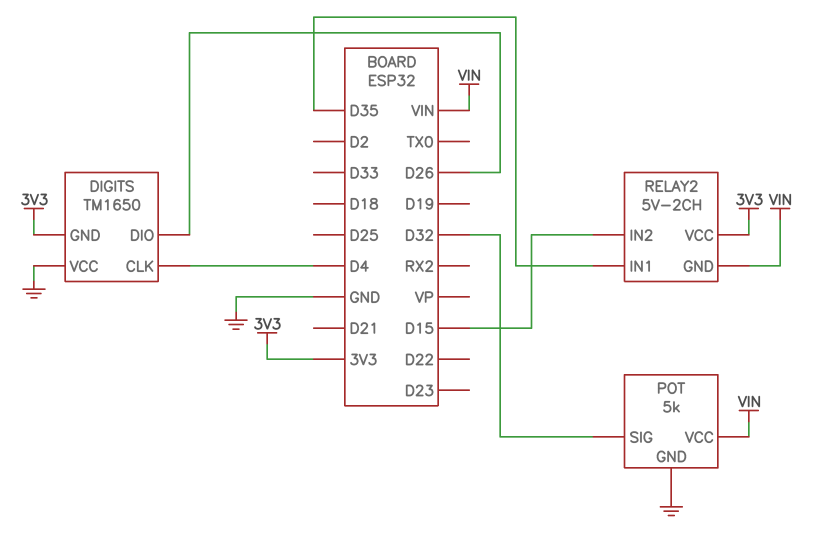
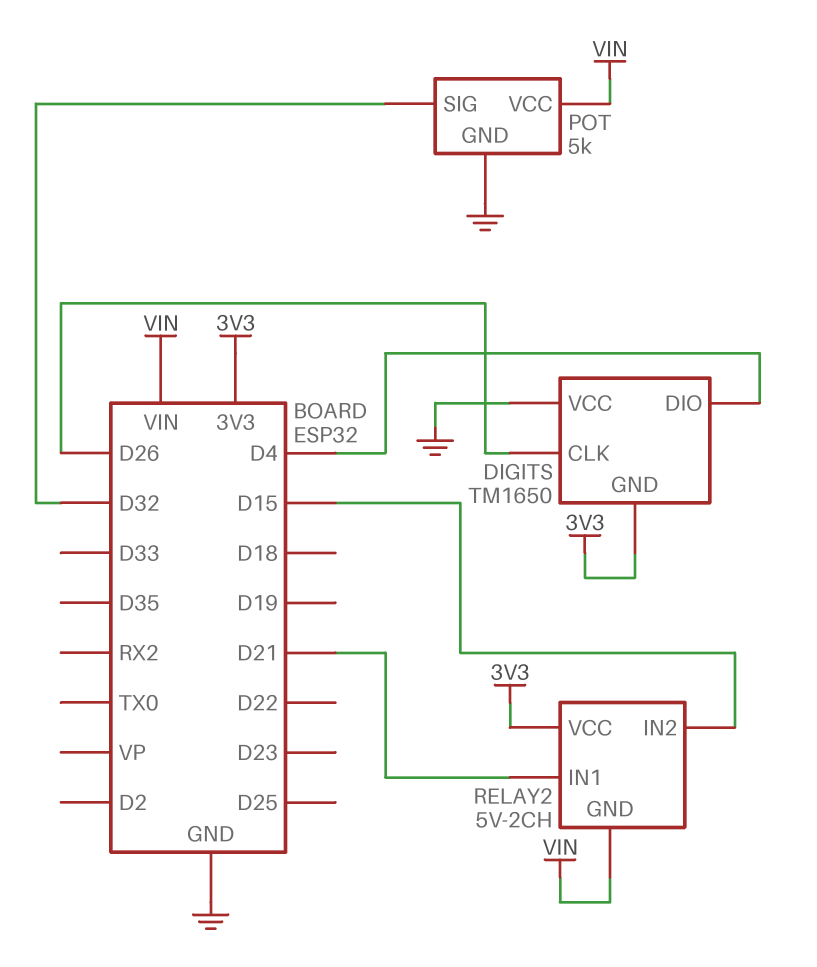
DIGITS pin CLK: D4 -> D26
DIGITS pin DIO: D26 -> D4
RELAY2 pin IN1: D35 -> D21

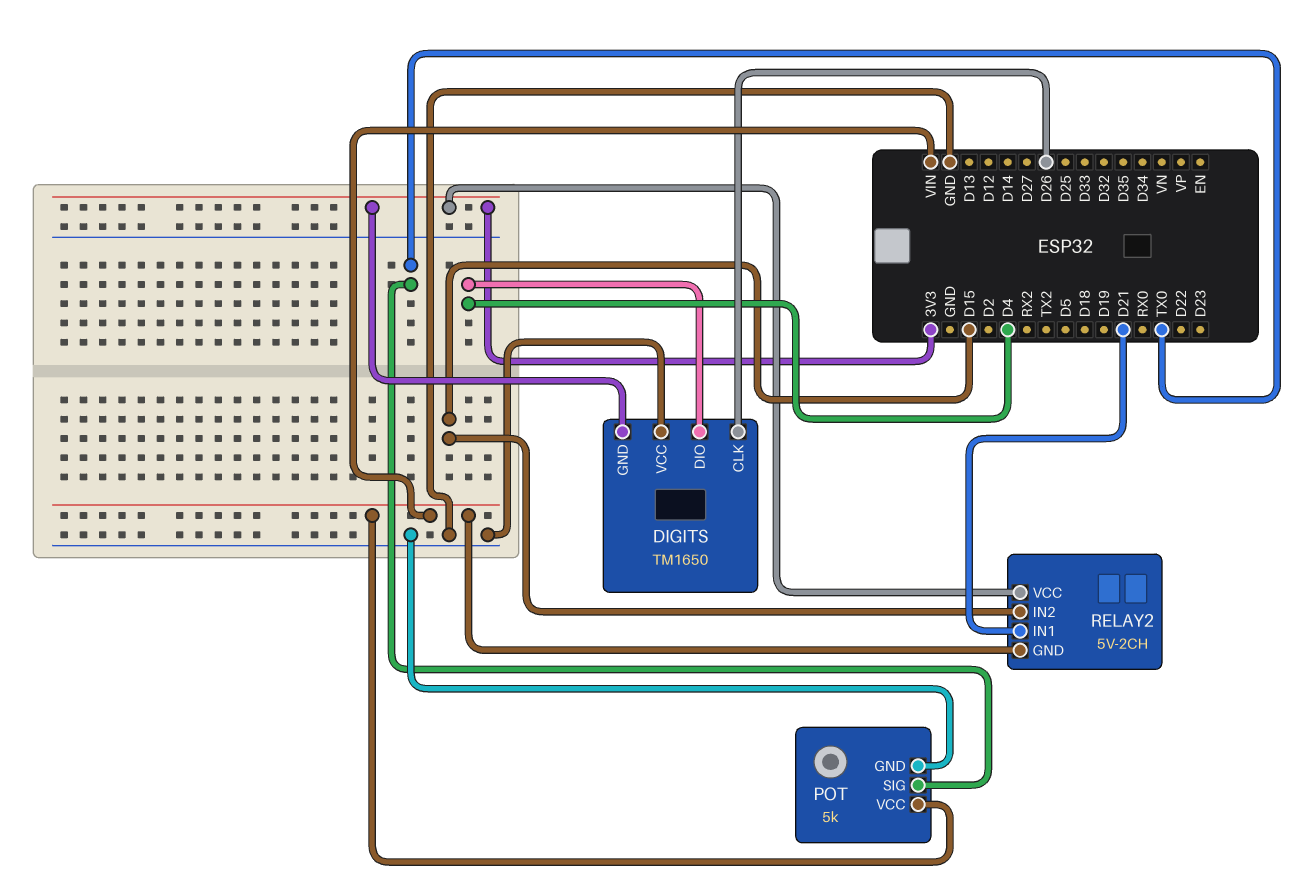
POT pin SIG: D32 -> TX0

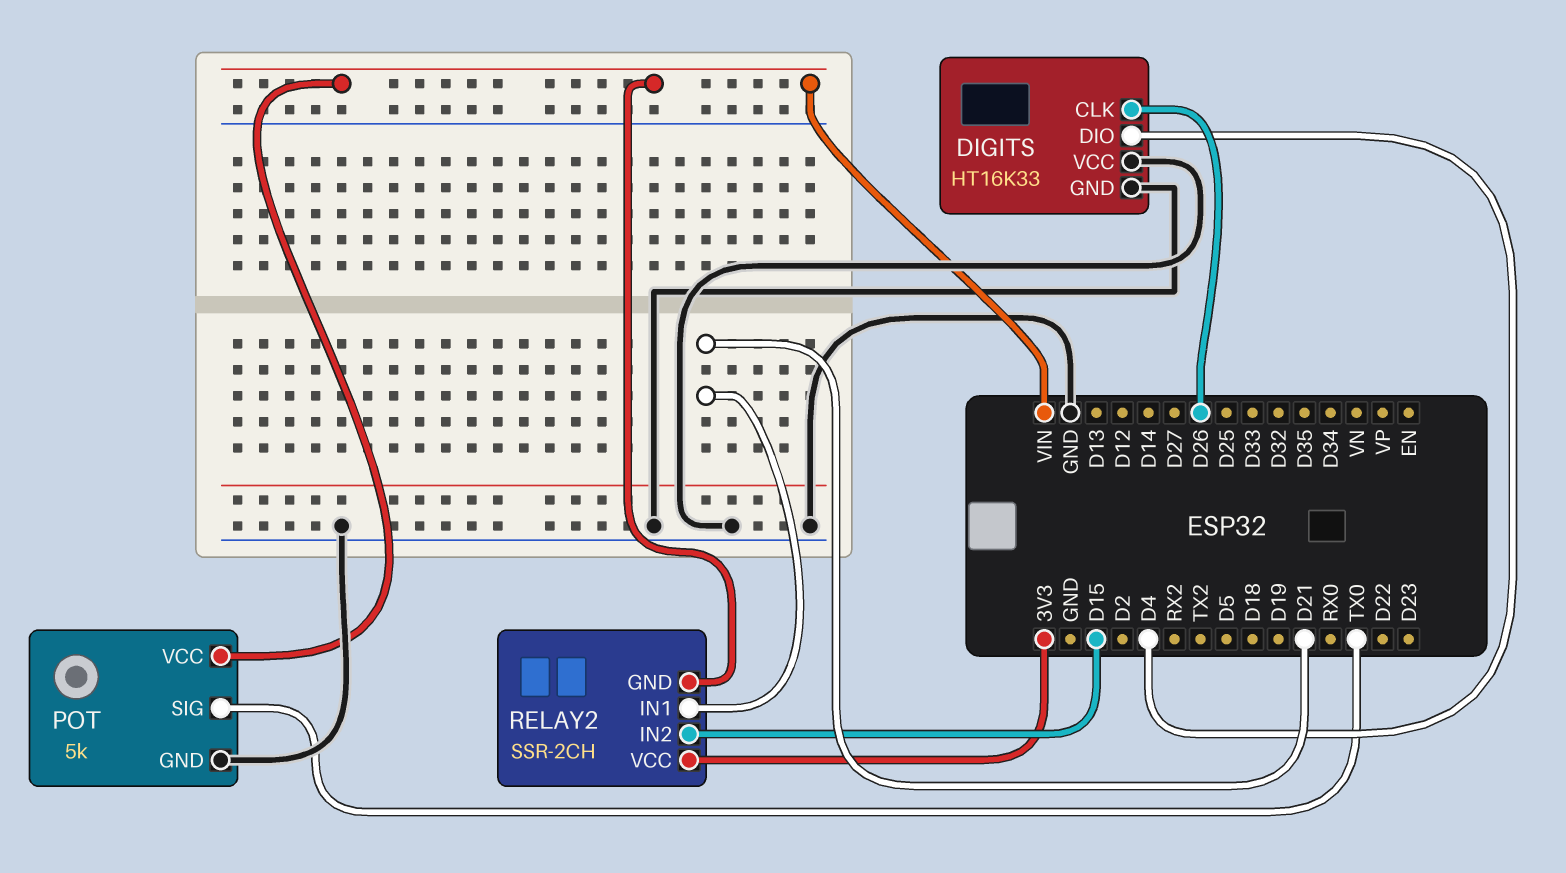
DIGITS: TM1650 -> HT16K33
DIGITS pin GND: 3V3 -> GND
RELAY2: 5V-2CH -> SSR-2CH

